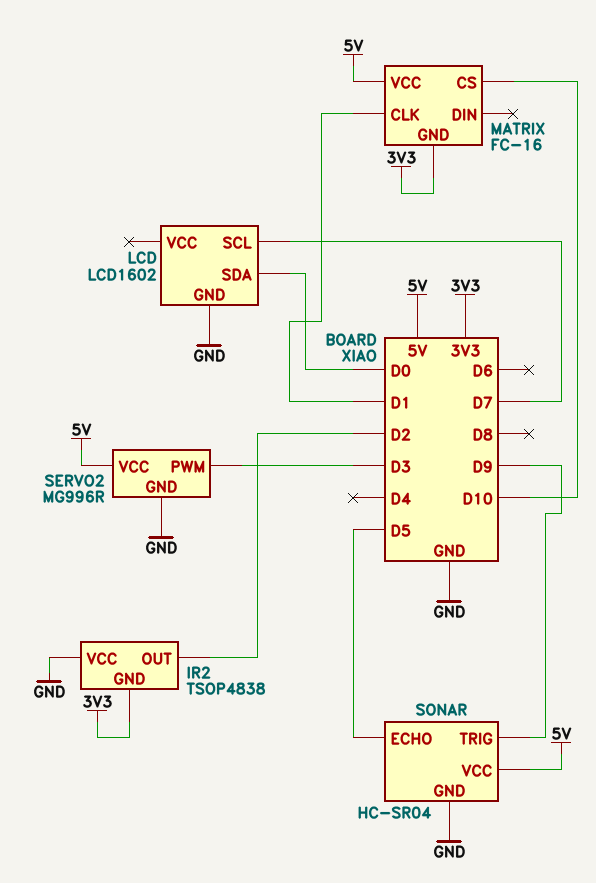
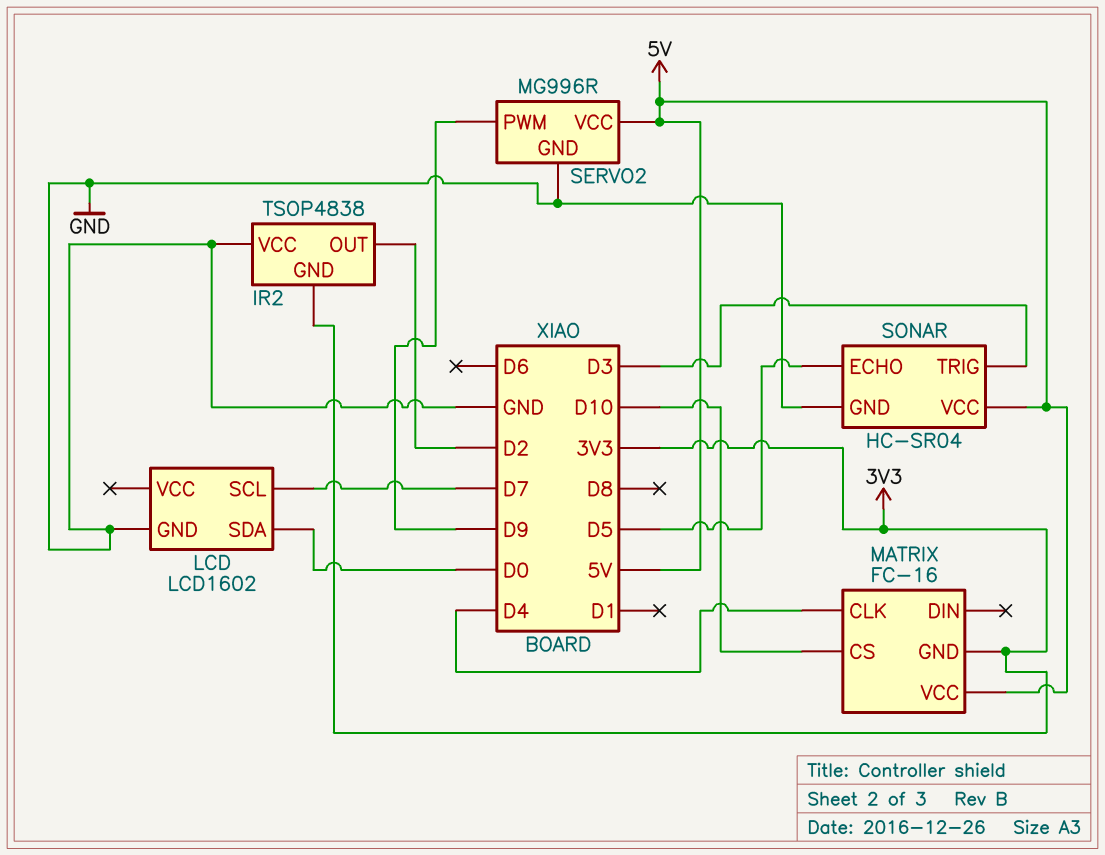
MATRIX pin CLK: D1 -> D4
SERVO2 pin PWM: D3 -> D9
SONAR pin TRIG: D9 -> D3

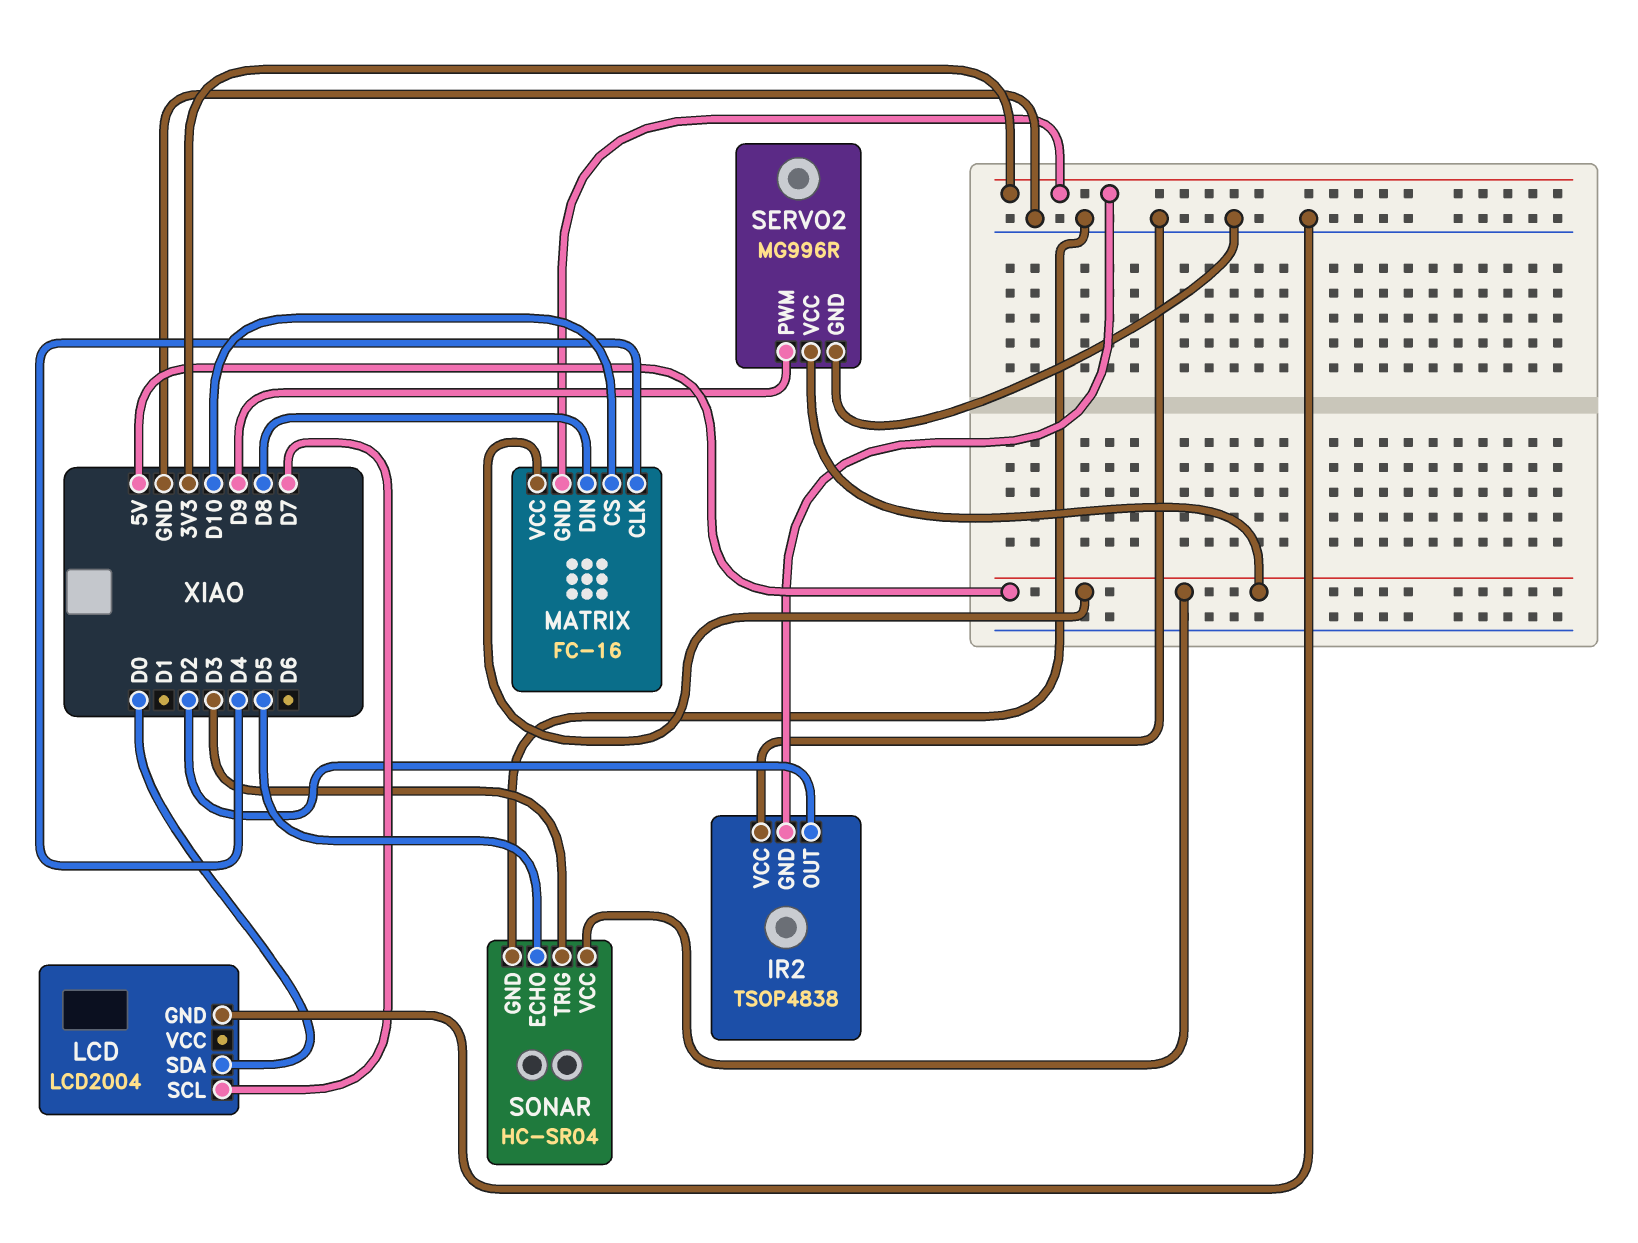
LCD: LCD1602 -> LCD2004
MATRIX pin DIN: none -> D8

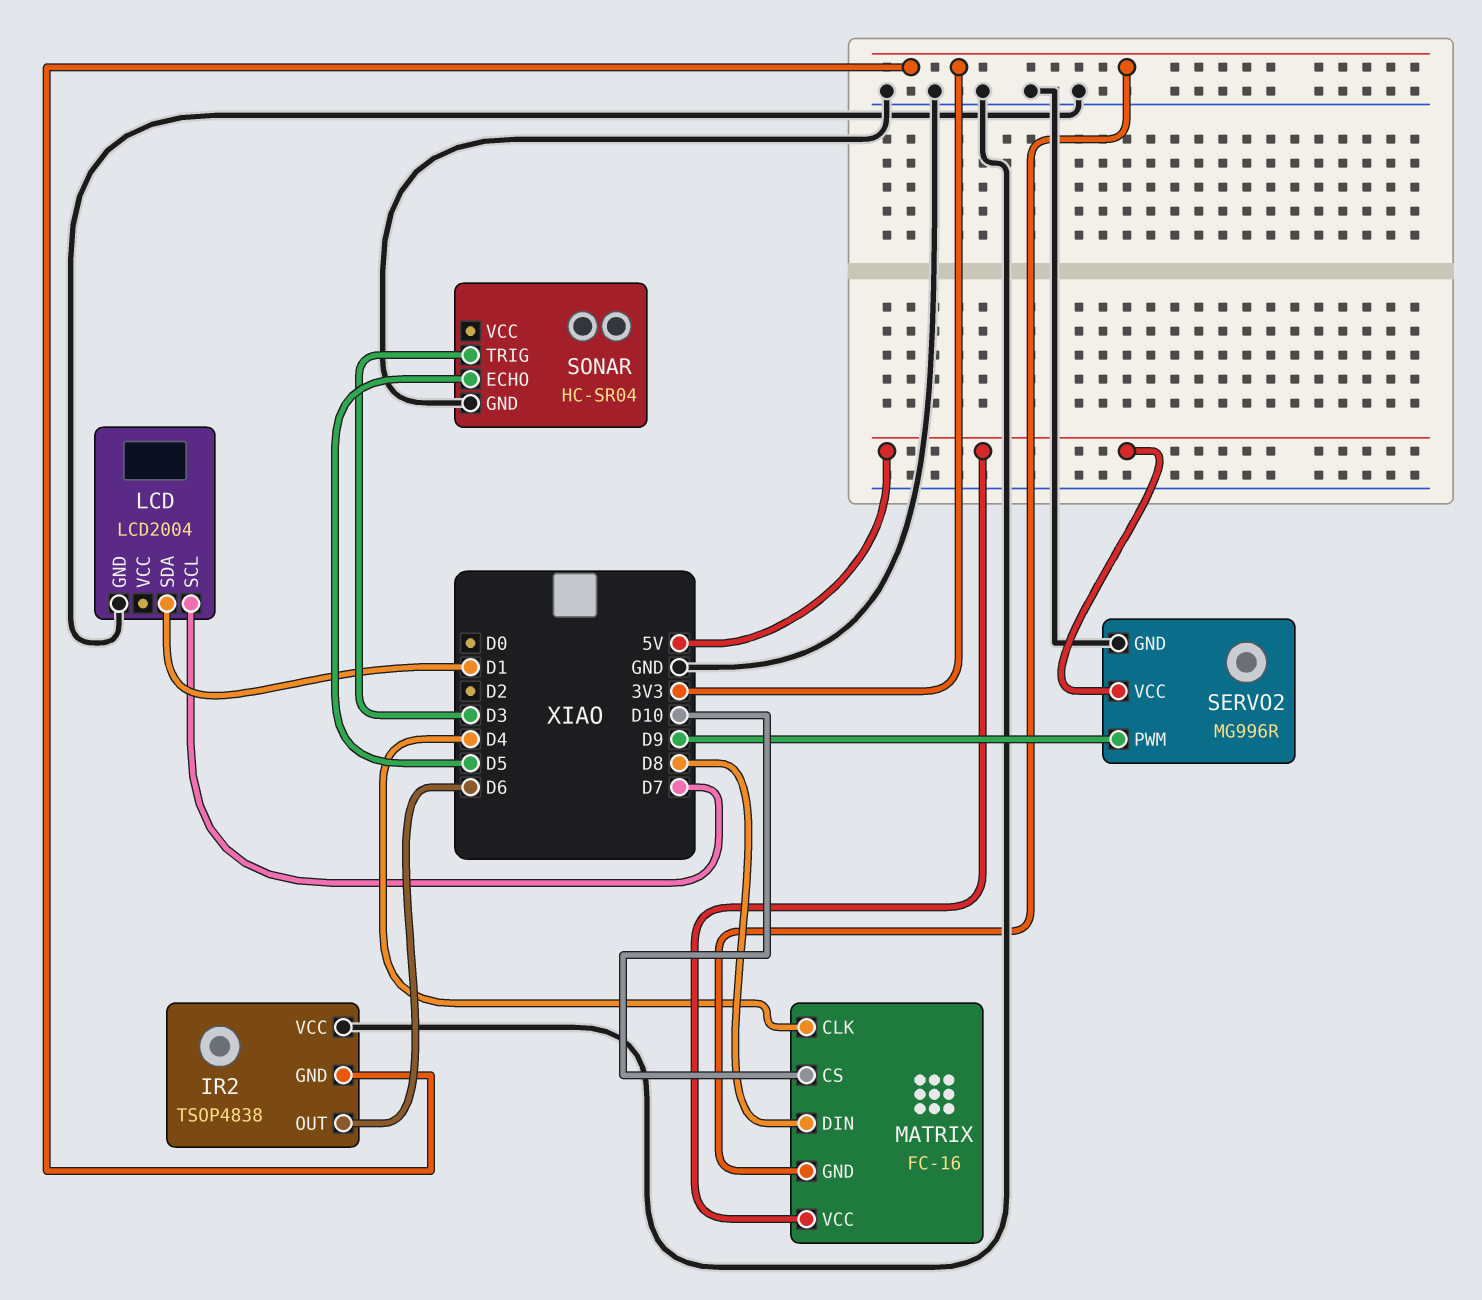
IR2 pin OUT: D2 -> D6
LCD pin SDA: D0 -> D1
SONAR pin VCC: 5V -> none

